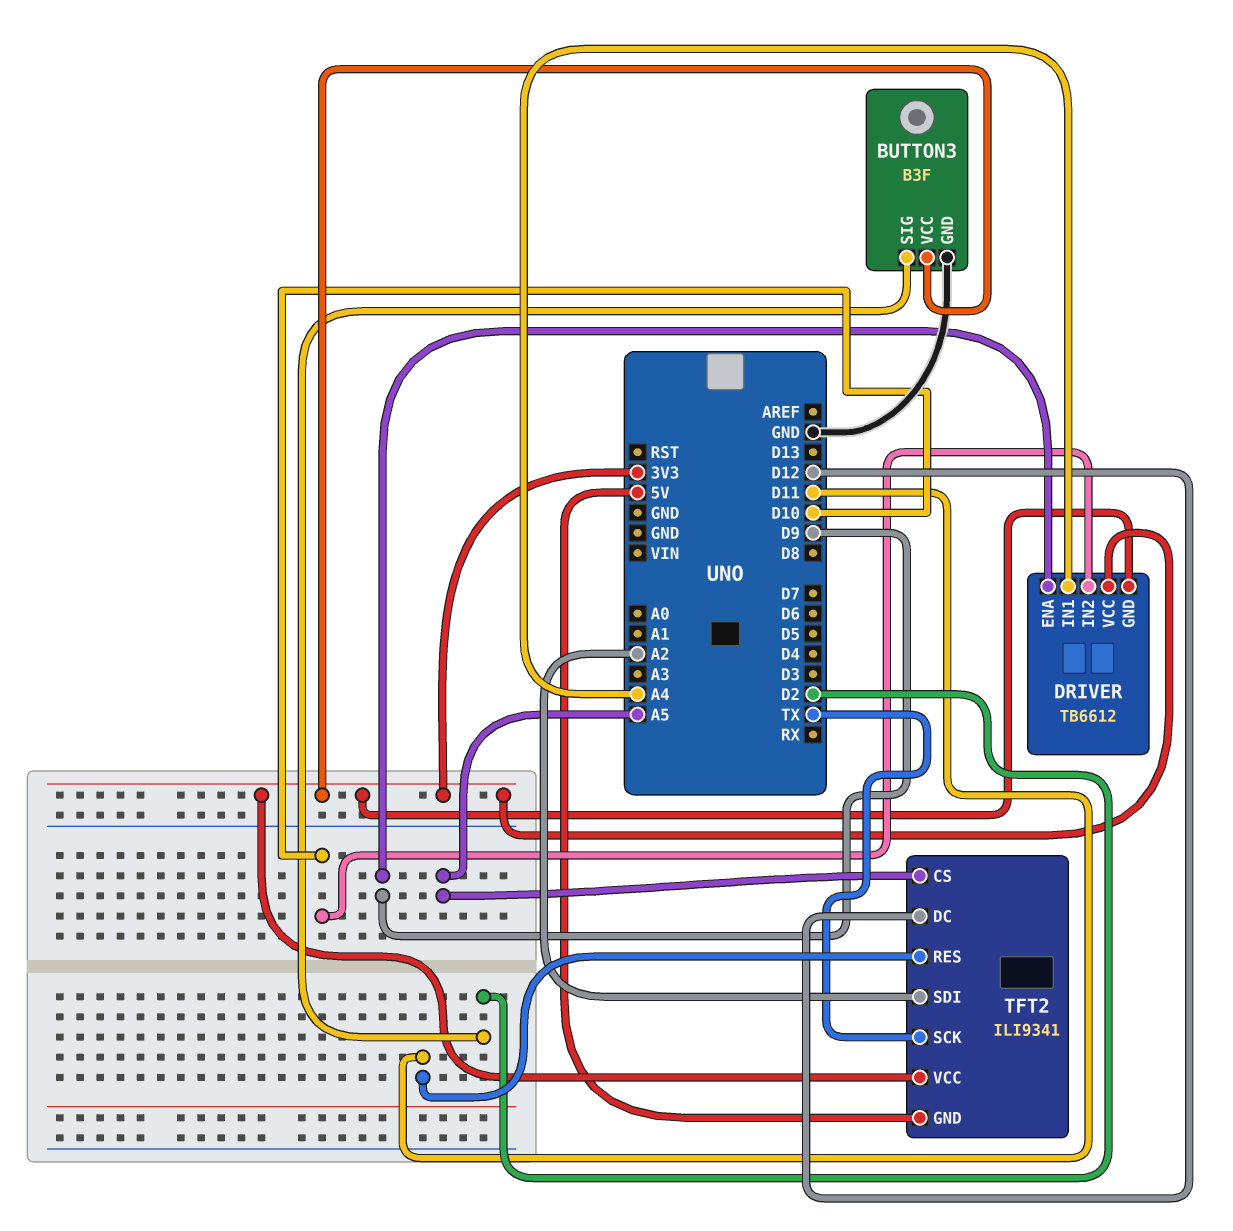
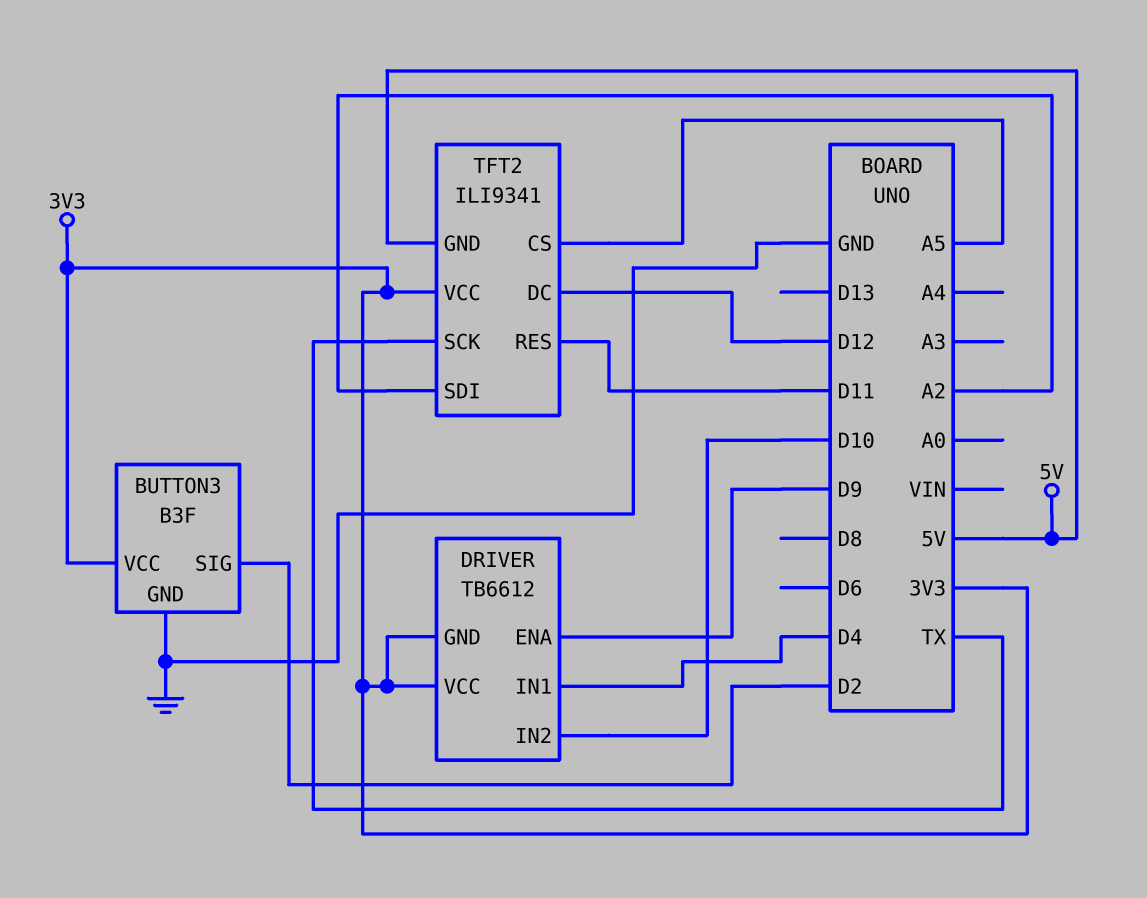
DRIVER pin IN1: A4 -> D4

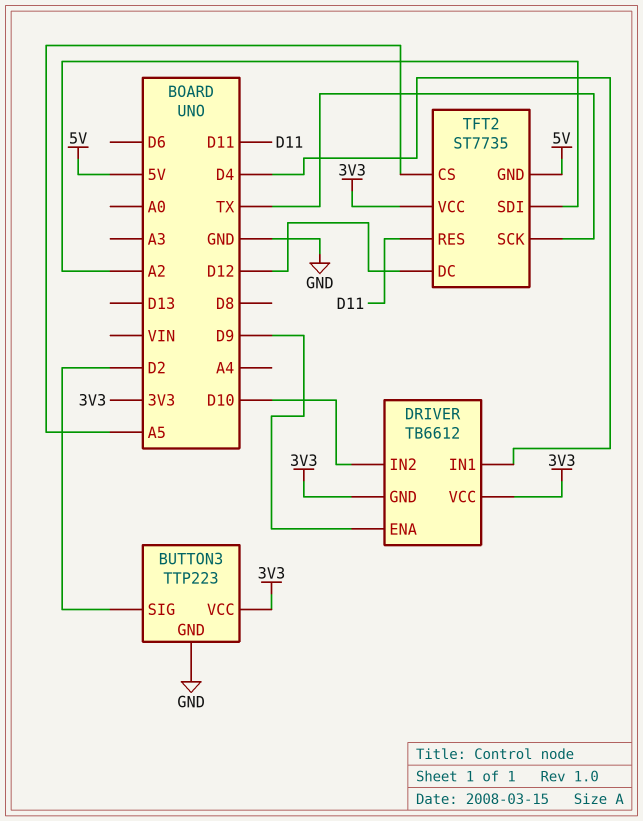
BUTTON3: B3F -> TTP223
TFT2: ILI9341 -> ST7735

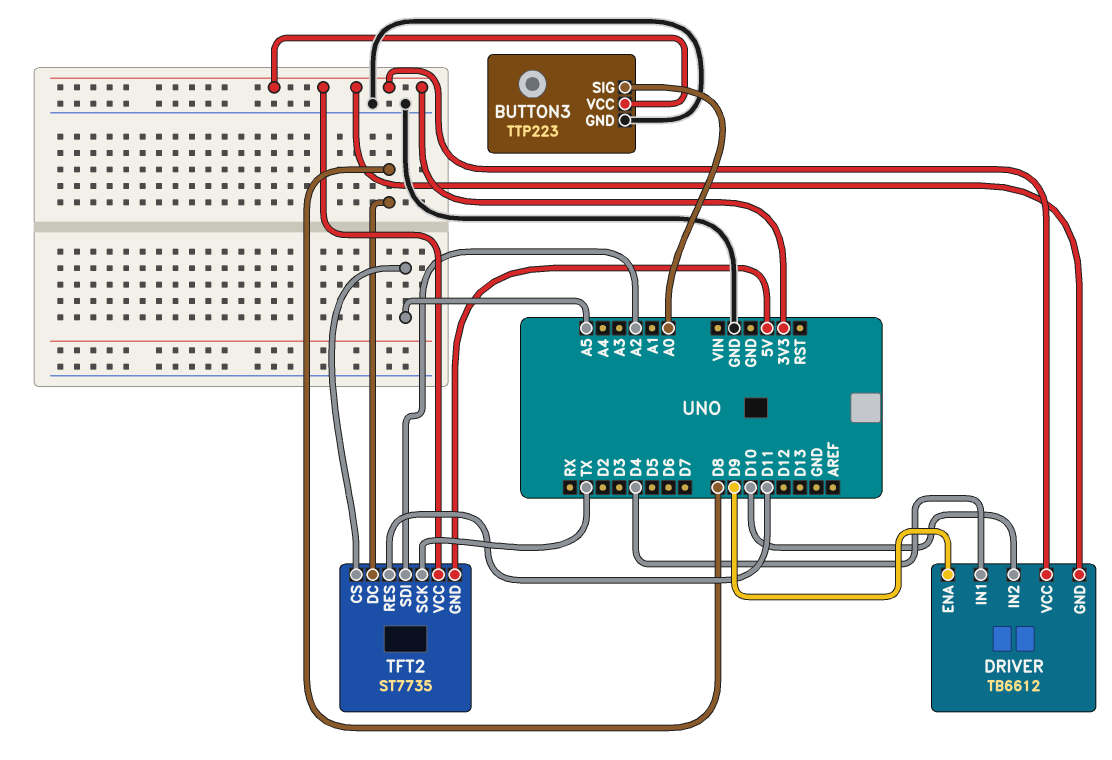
BUTTON3 pin SIG: D2 -> A0
TFT2 pin DC: D12 -> D8

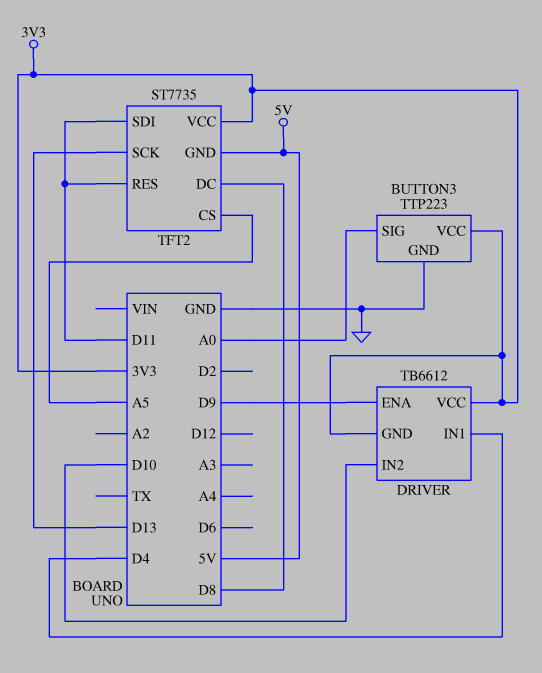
TFT2 pin SCK: TX -> D13
TFT2 pin SDI: A2 -> D11

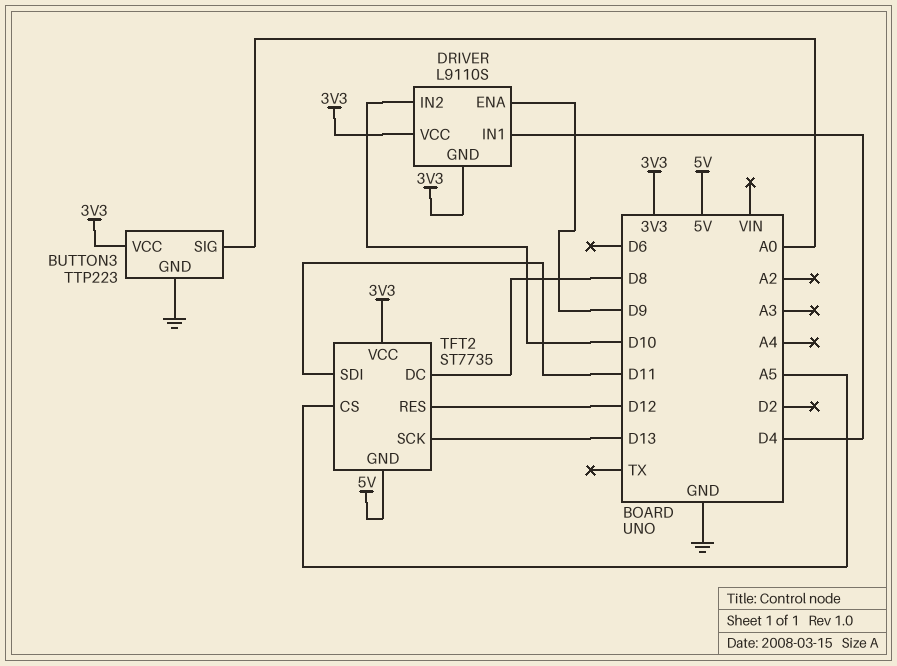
DRIVER: TB6612 -> L9110S
TFT2 pin RES: D11 -> D12

